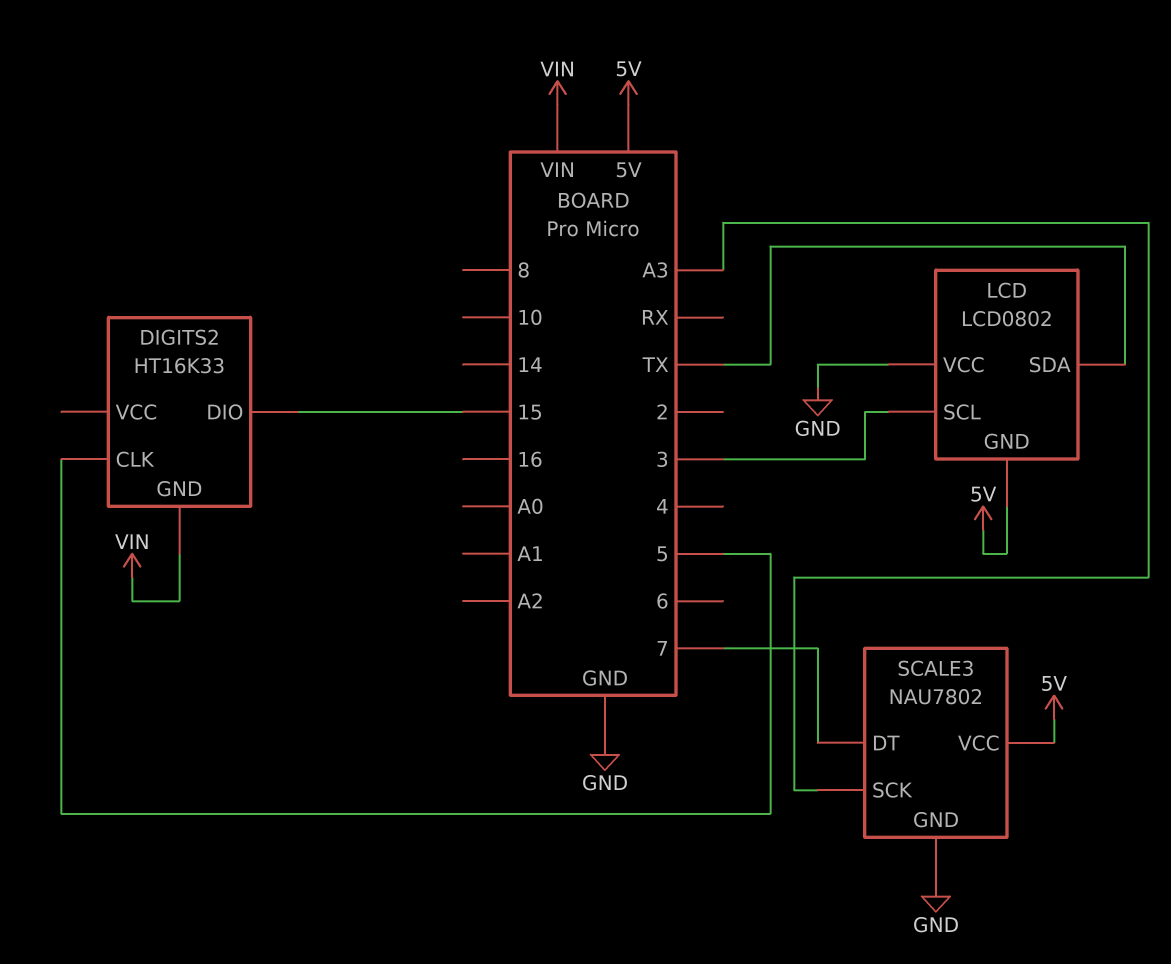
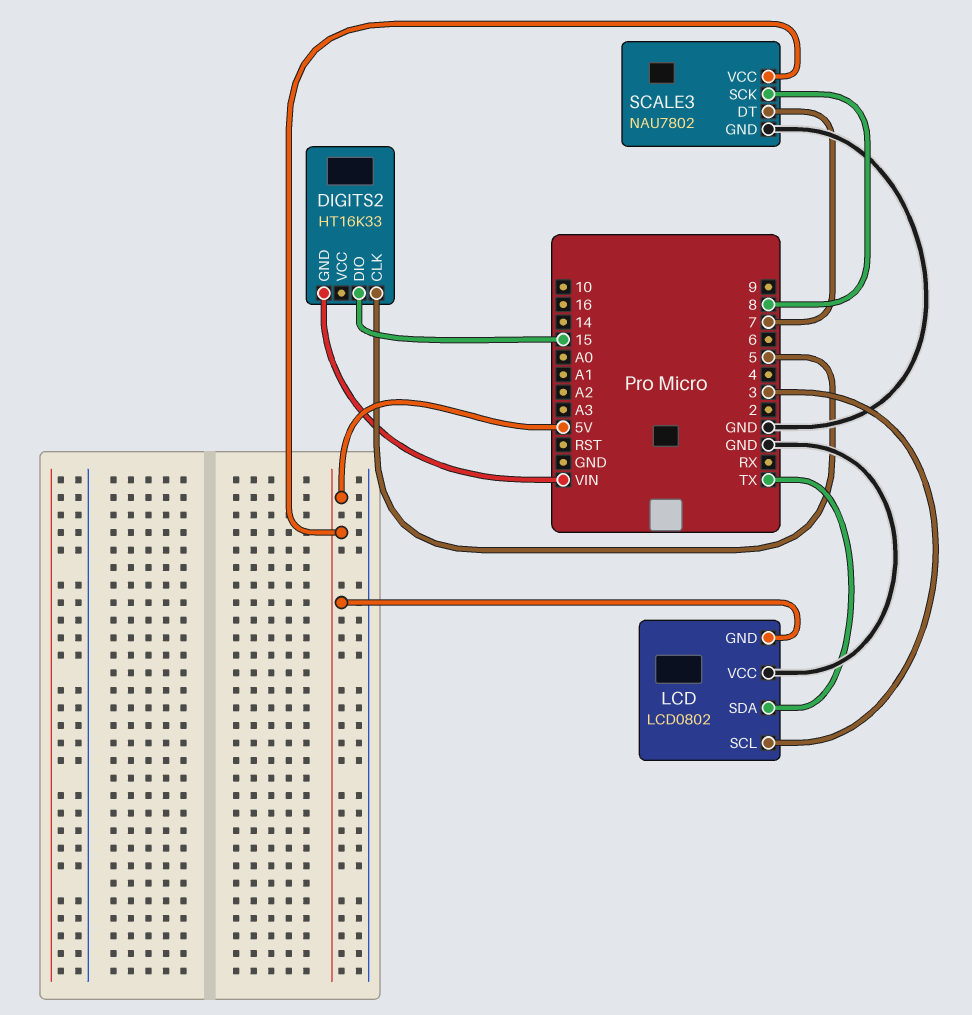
SCALE3 pin SCK: A3 -> 8

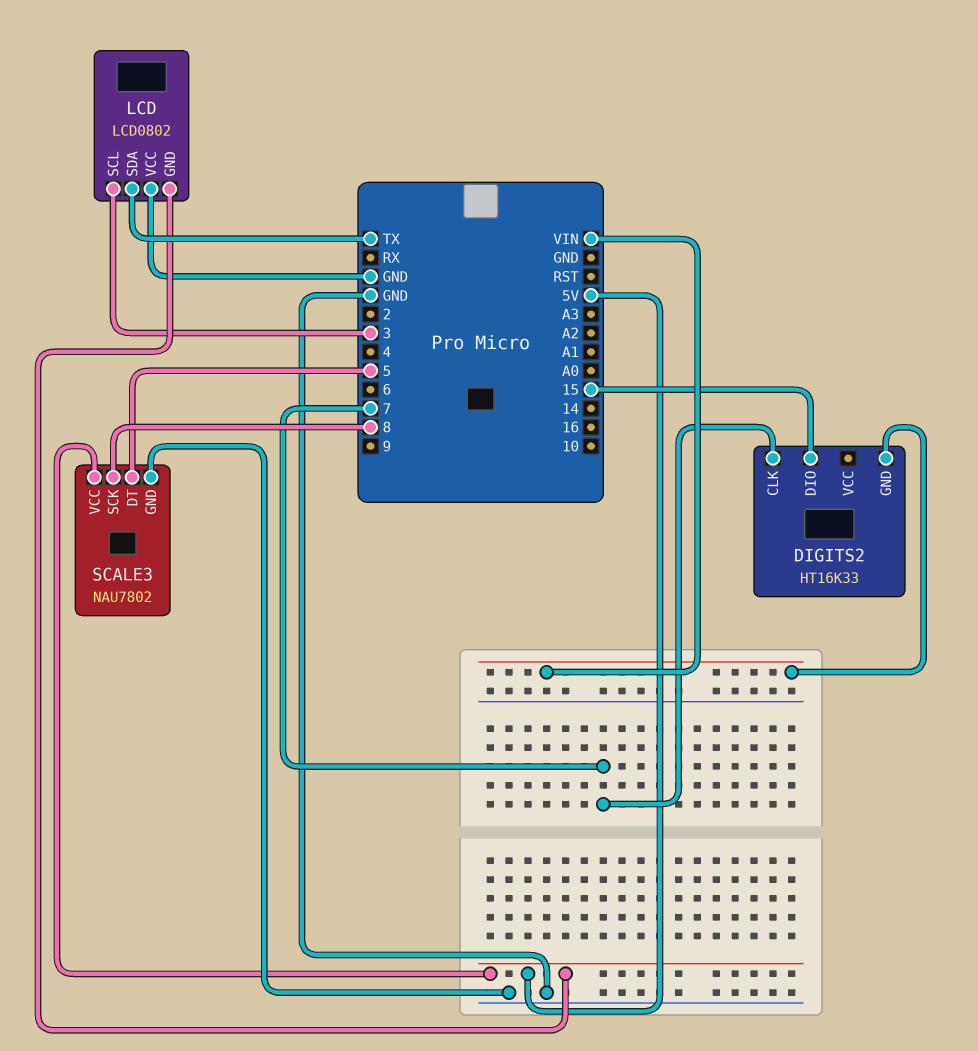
DIGITS2 pin CLK: 5 -> 7
SCALE3 pin DT: 7 -> 5

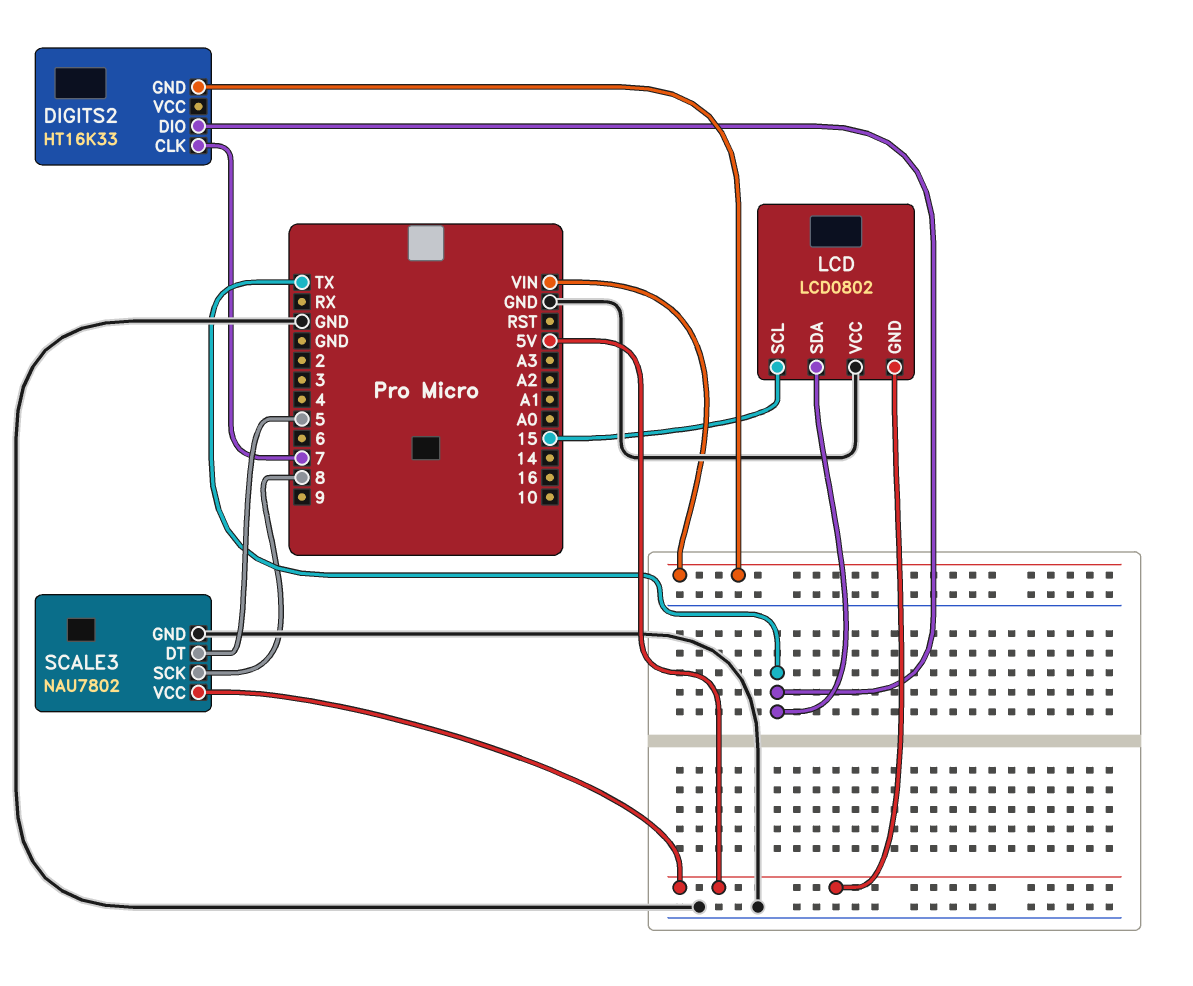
DIGITS2 pin DIO: 15 -> TX
LCD pin SCL: 3 -> 15

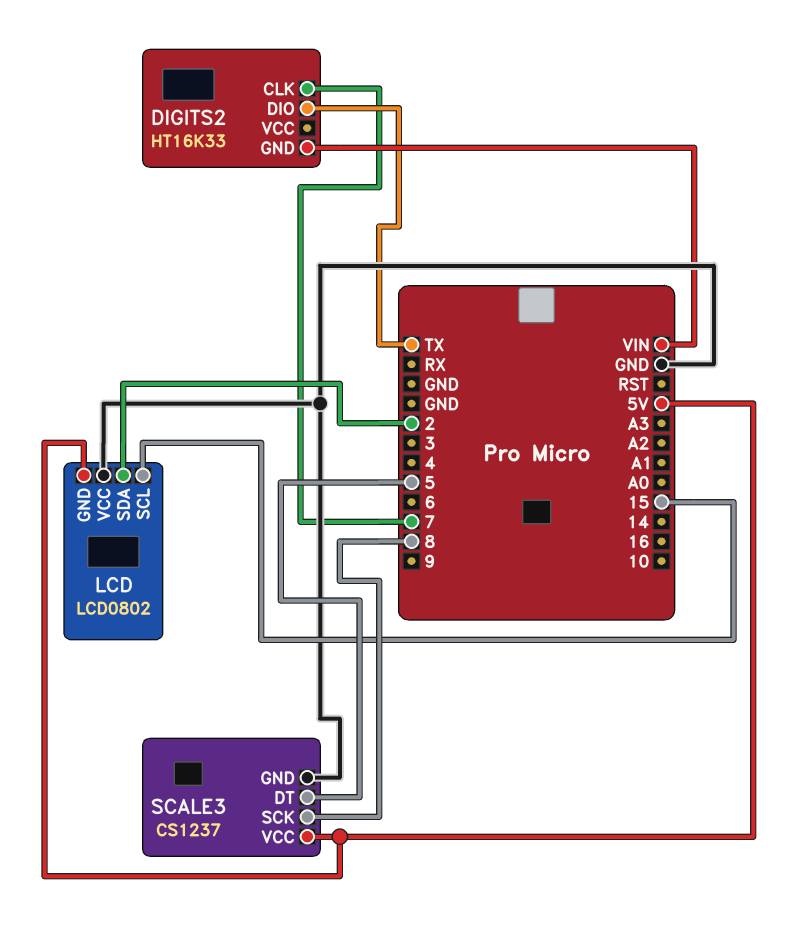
LCD pin SDA: TX -> 2
SCALE3: NAU7802 -> CS1237

